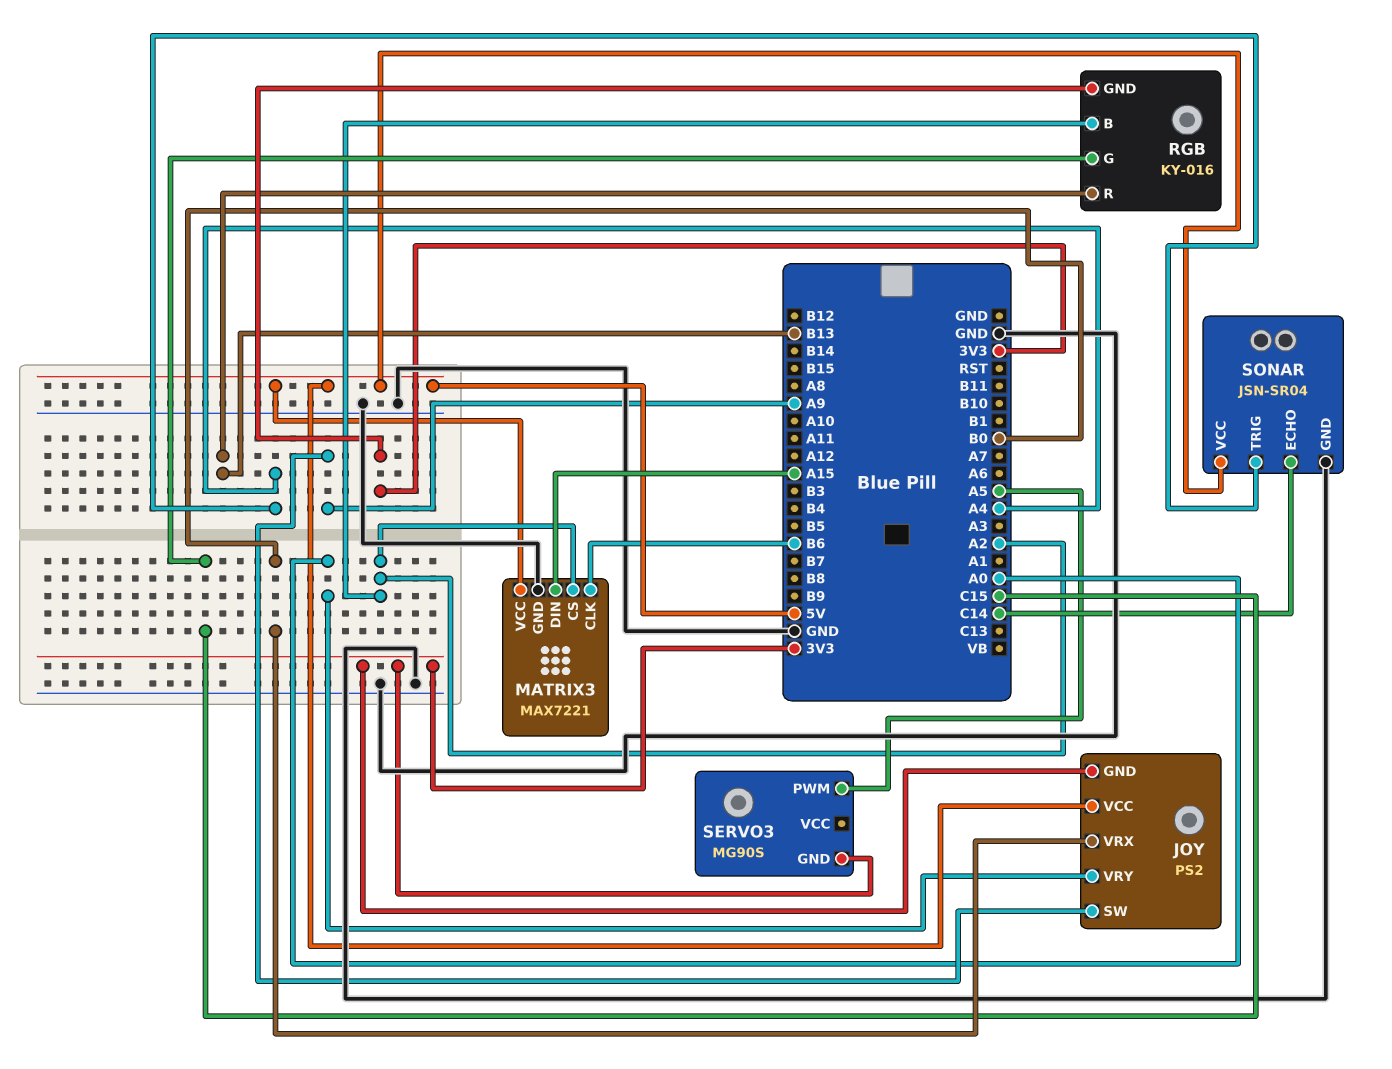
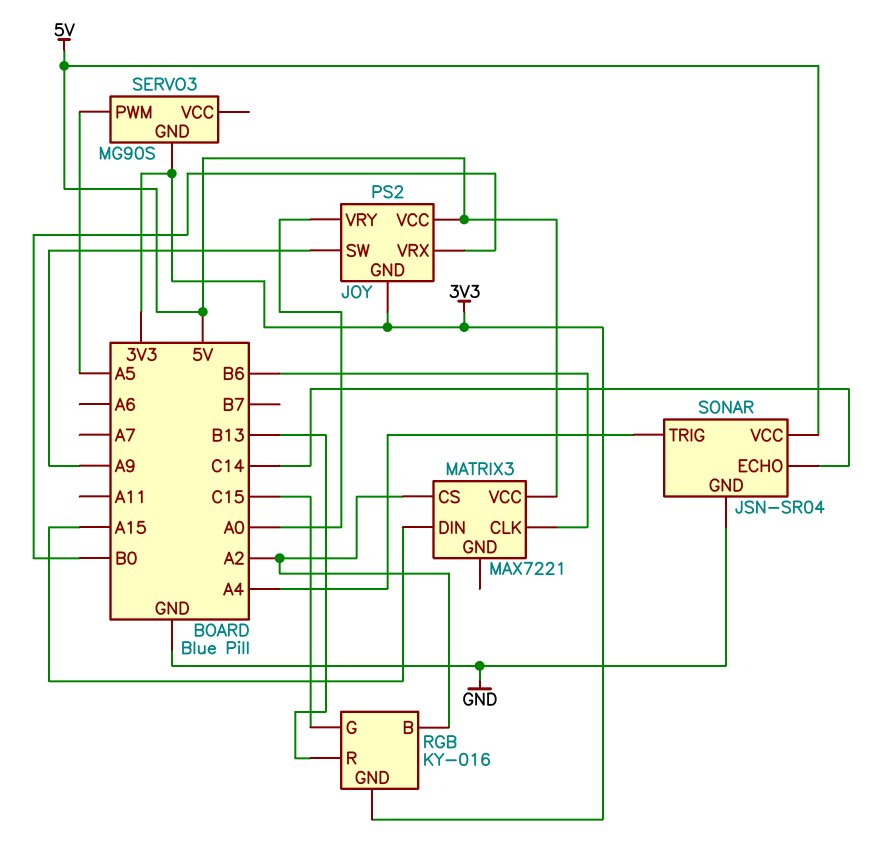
MATRIX3 pin GND: GND -> none

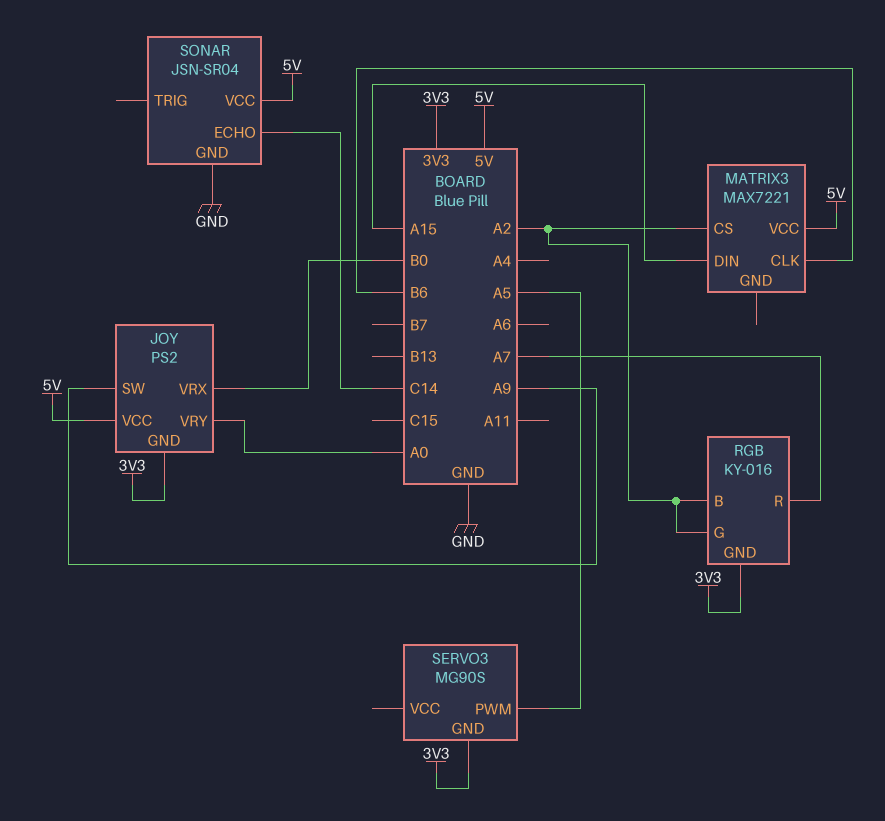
RGB pin G: C15 -> A2
RGB pin R: B13 -> A7
SONAR pin TRIG: A4 -> none

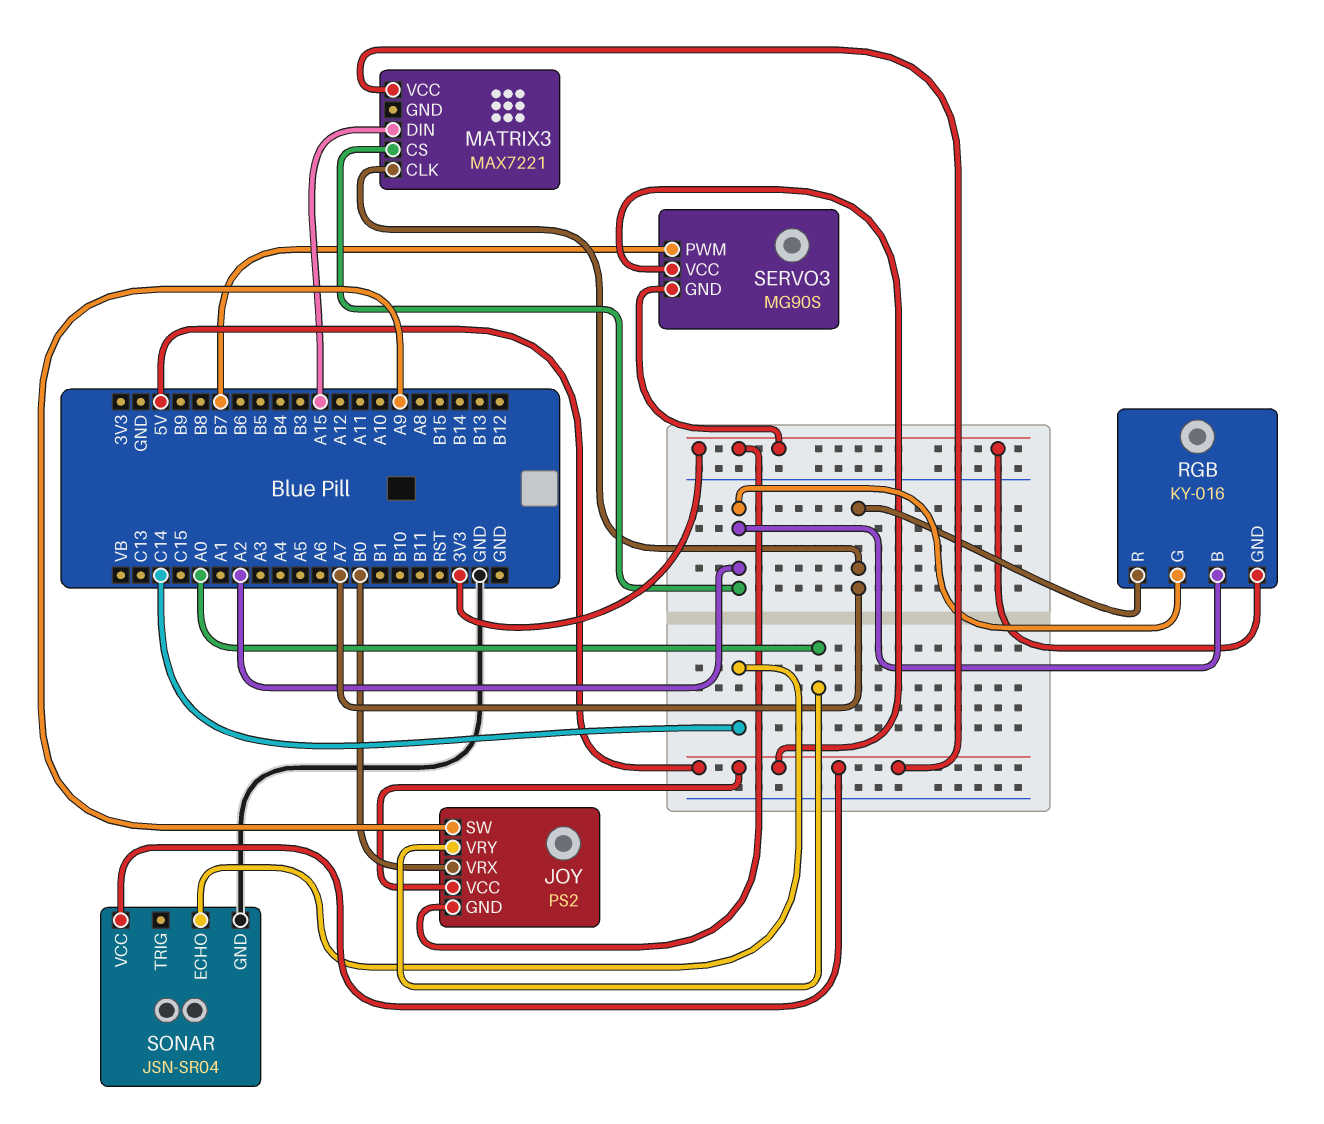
MATRIX3 pin CLK: B6 -> A7
SERVO3 pin PWM: A5 -> B7
SERVO3 pin VCC: none -> 5V

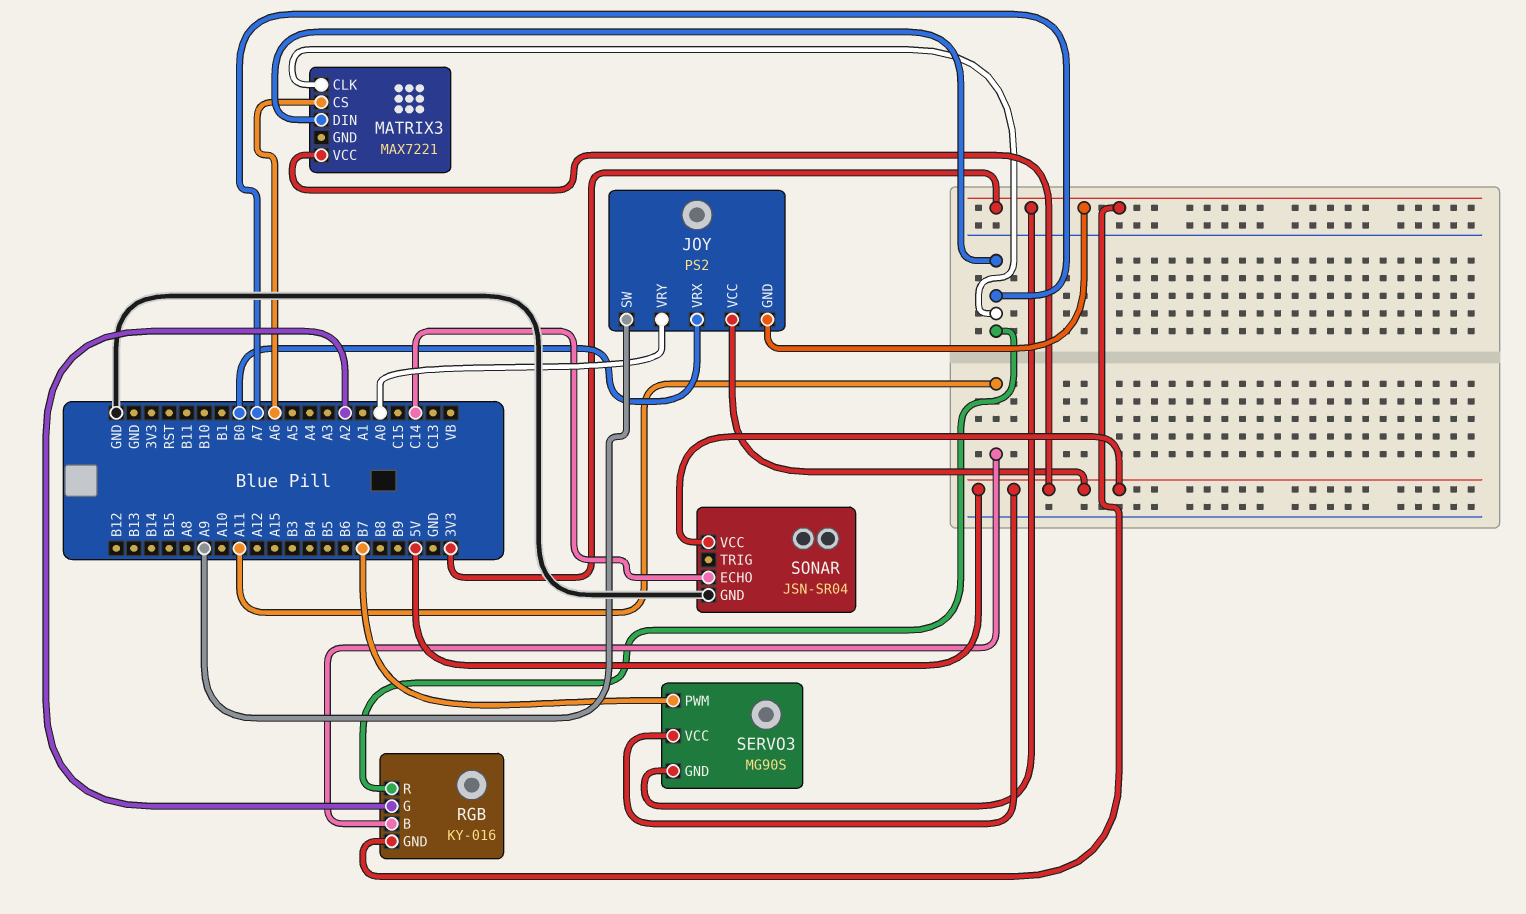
MATRIX3 pin CS: A2 -> A6
MATRIX3 pin DIN: A15 -> A7
RGB pin B: A2 -> A11

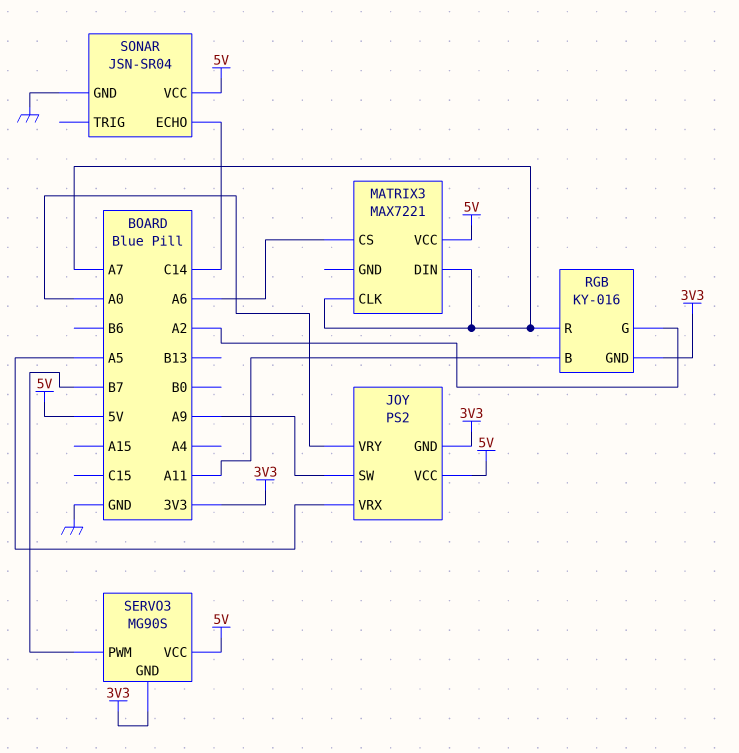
JOY pin VRX: B0 -> A5

